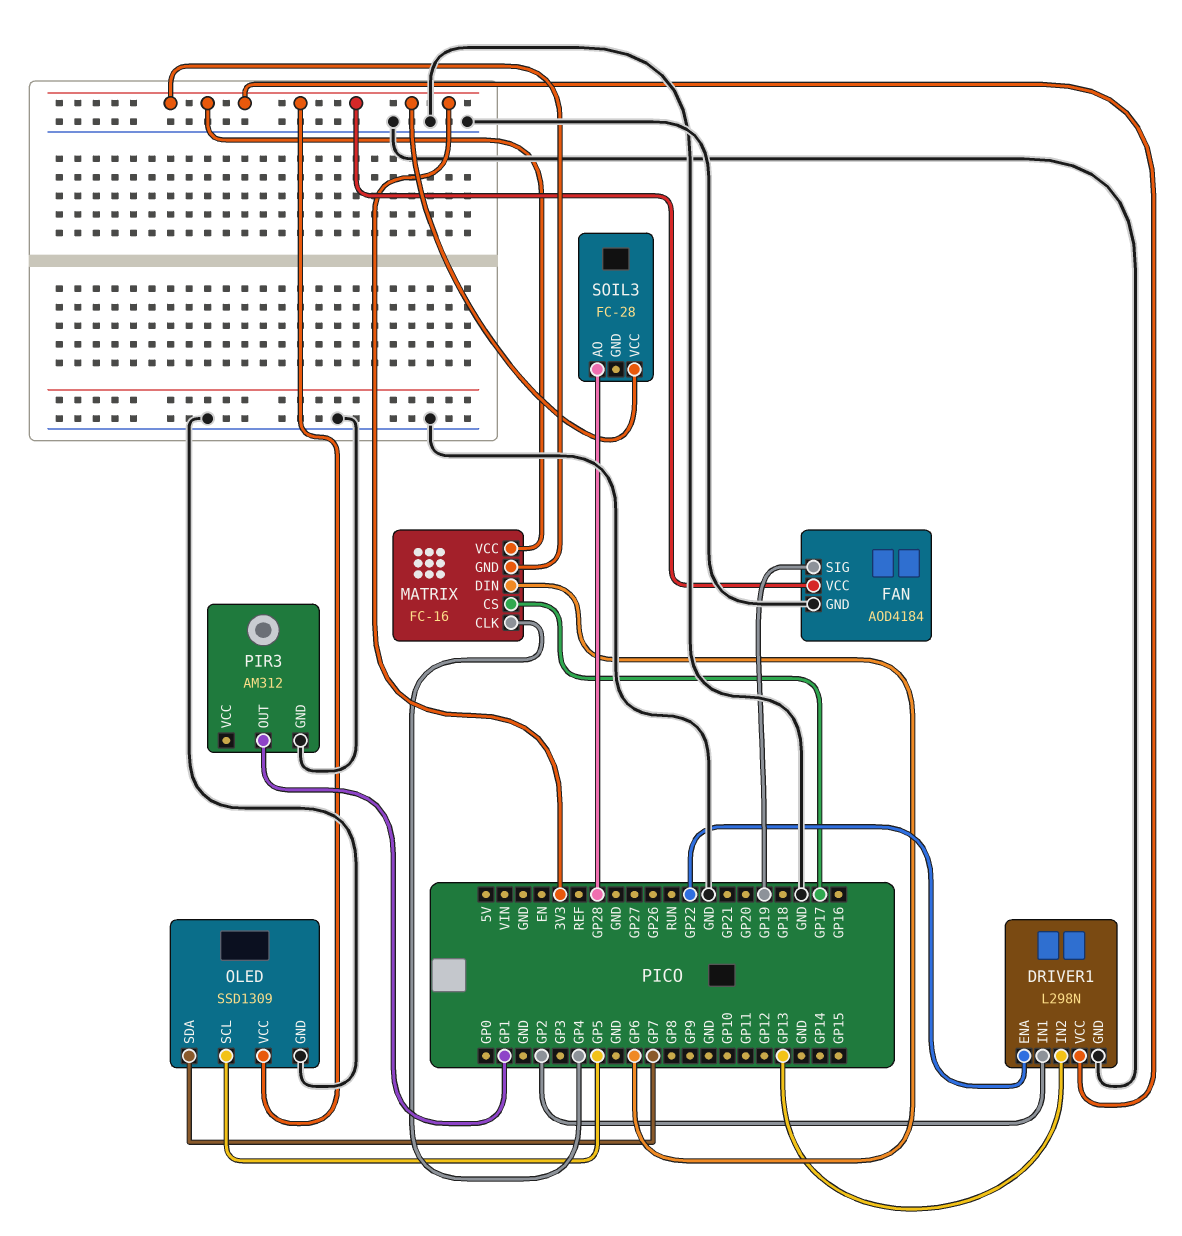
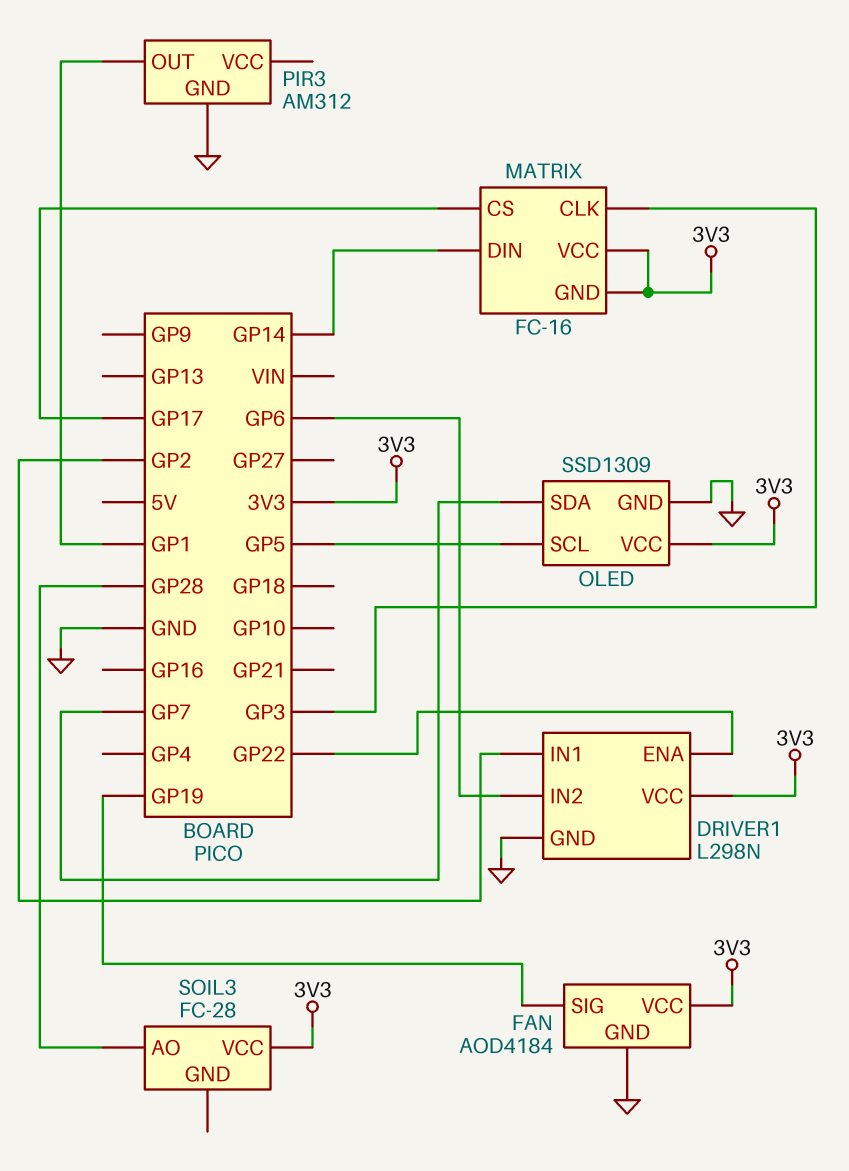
DRIVER1 pin IN2: GP13 -> GP6
MATRIX pin CLK: GP4 -> GP3
MATRIX pin DIN: GP6 -> GP14

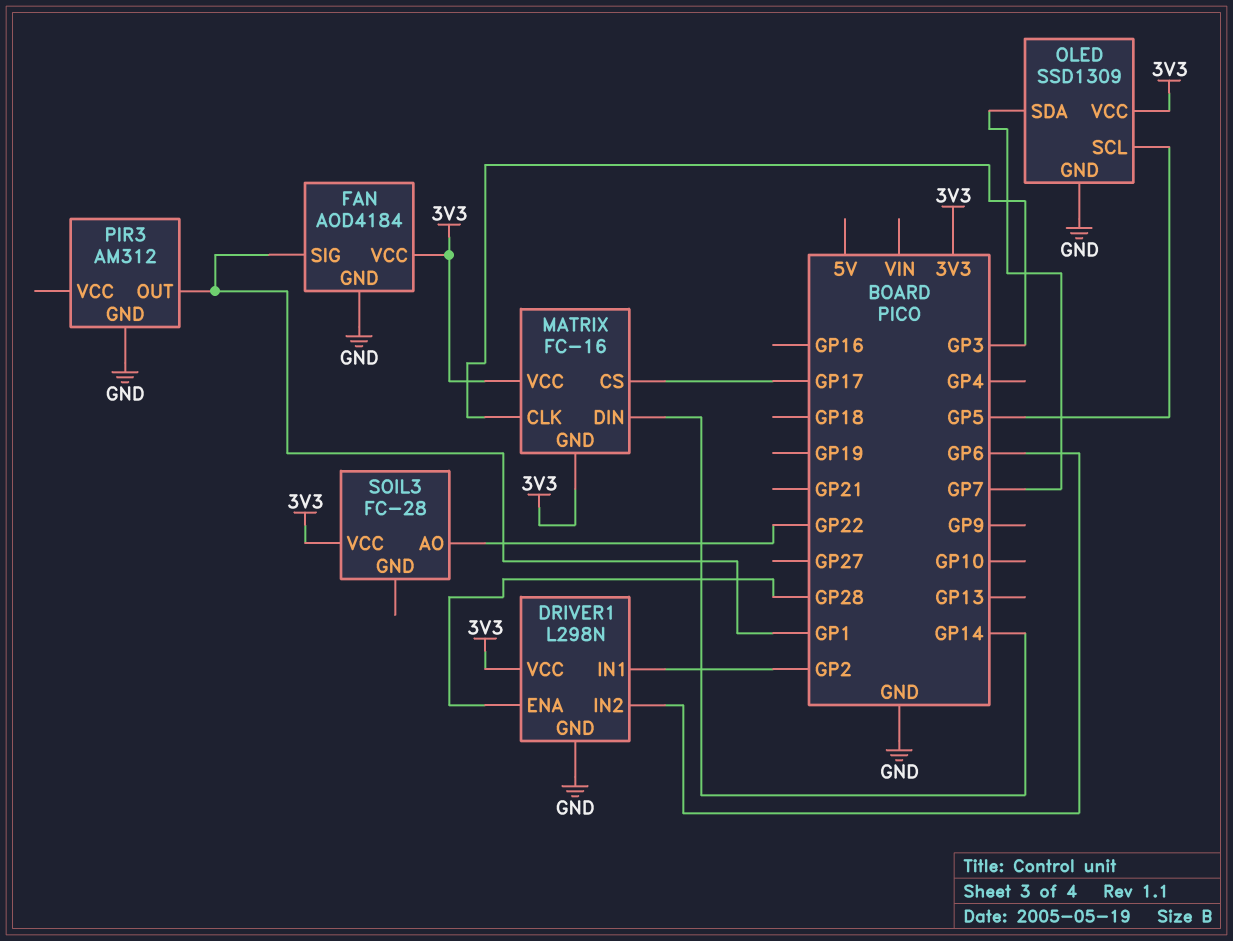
DRIVER1 pin ENA: GP22 -> GP28
FAN pin SIG: GP19 -> GP1
SOIL3 pin AO: GP28 -> GP22

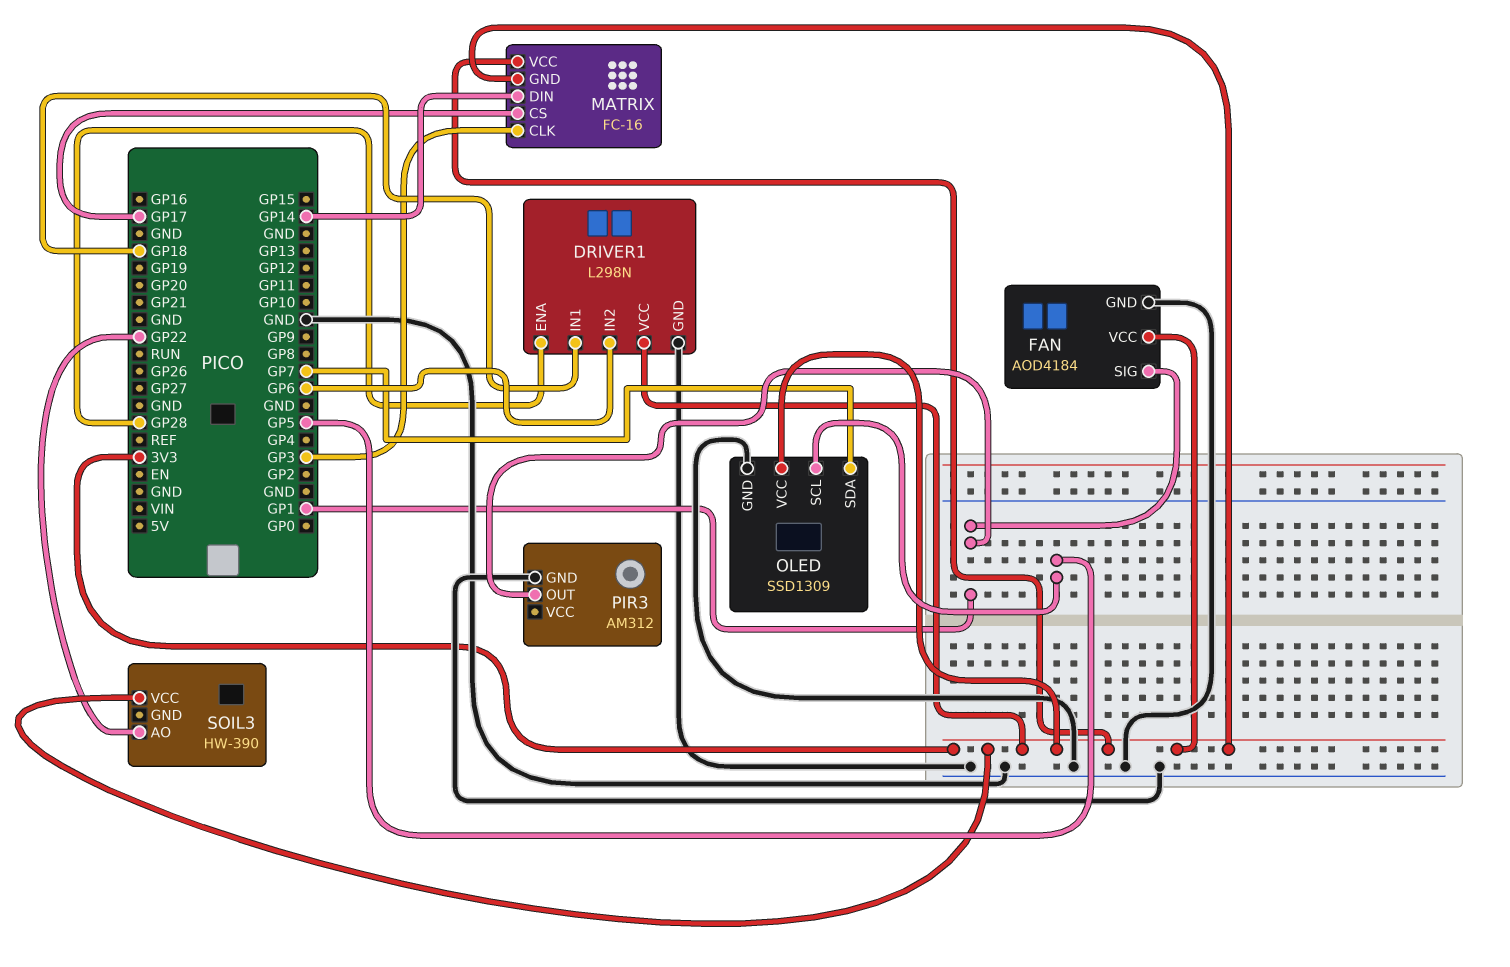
DRIVER1 pin IN1: GP2 -> GP18
SOIL3: FC-28 -> HW-390

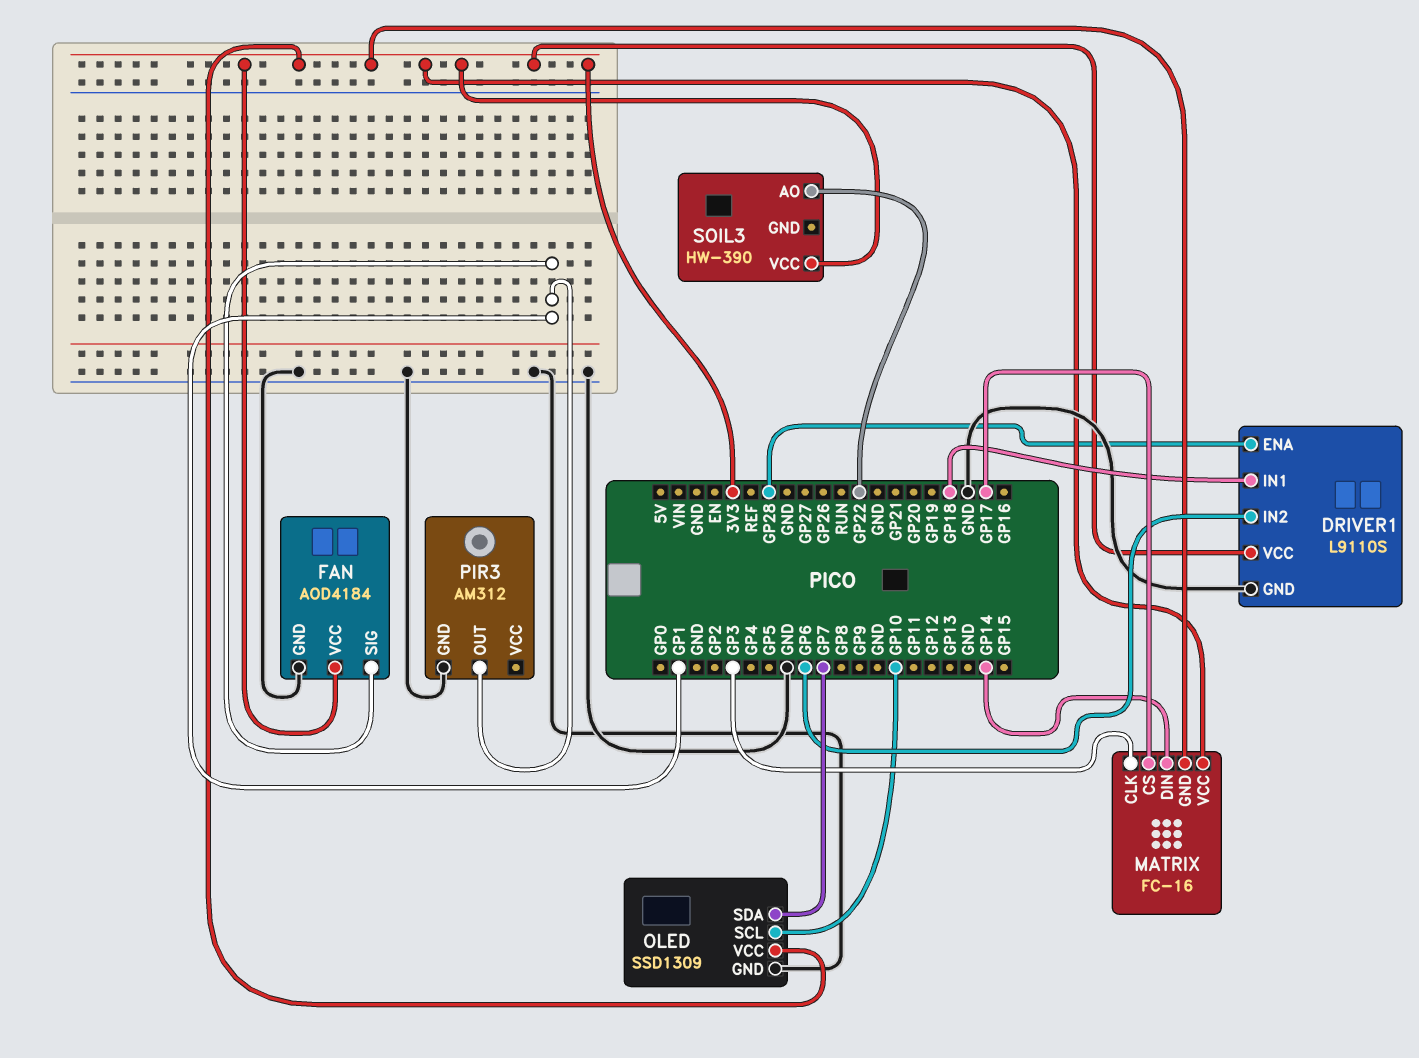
DRIVER1: L298N -> L9110S
OLED pin SCL: GP5 -> GP10

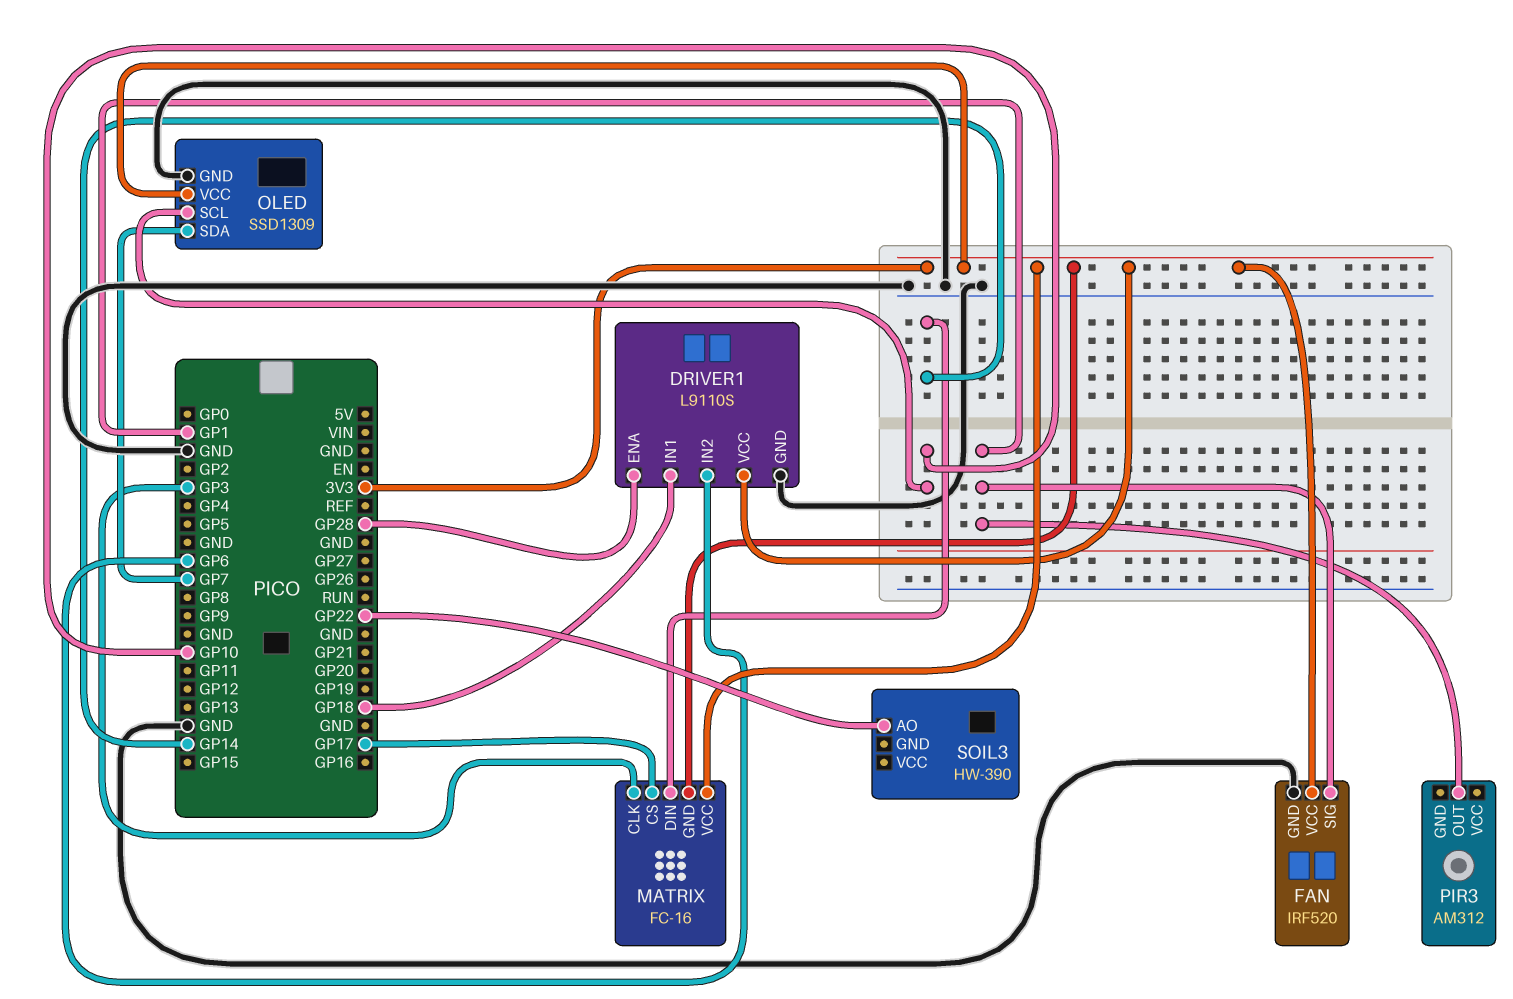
FAN: AOD4184 -> IRF520
PIR3 pin GND: GND -> none
SOIL3 pin VCC: 3V3 -> none

